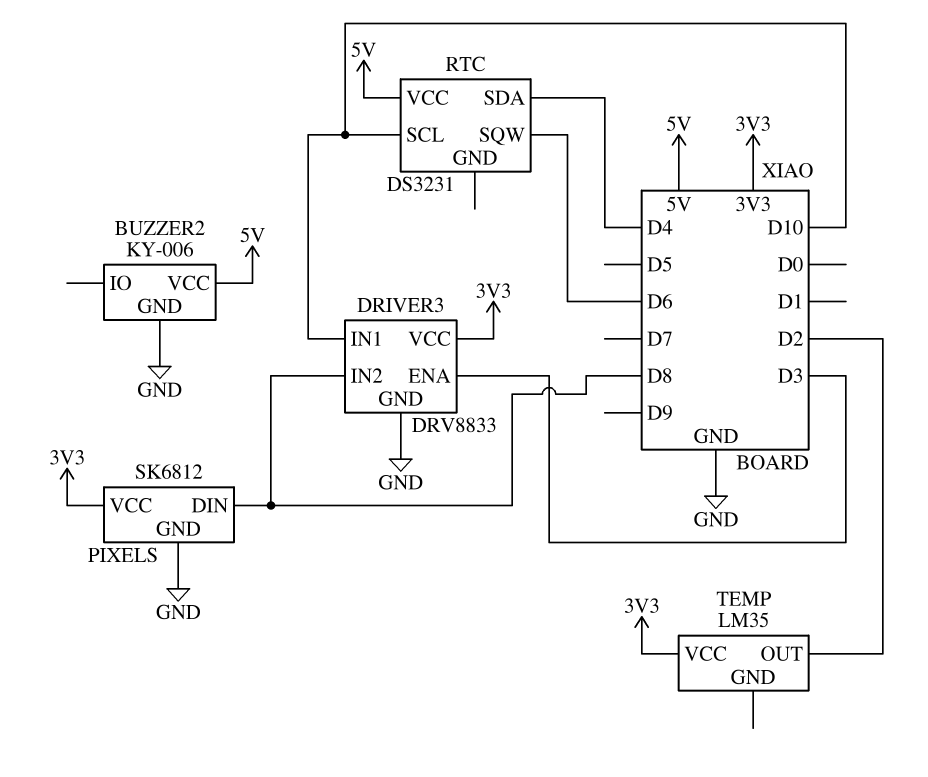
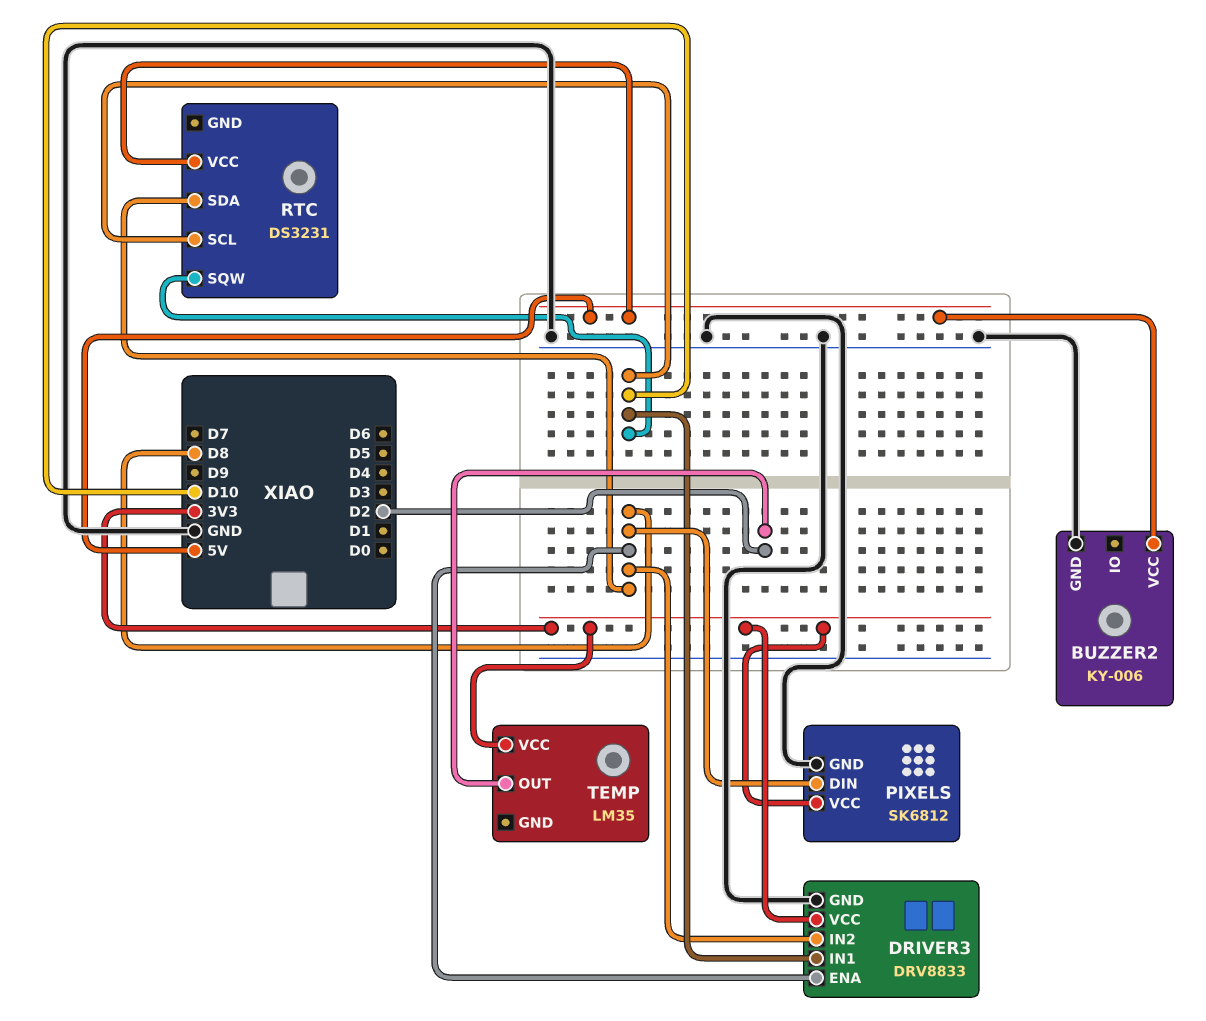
DRIVER3 pin ENA: D3 -> D8
RTC pin SDA: D4 -> D8
RTC pin SQW: D6 -> D10

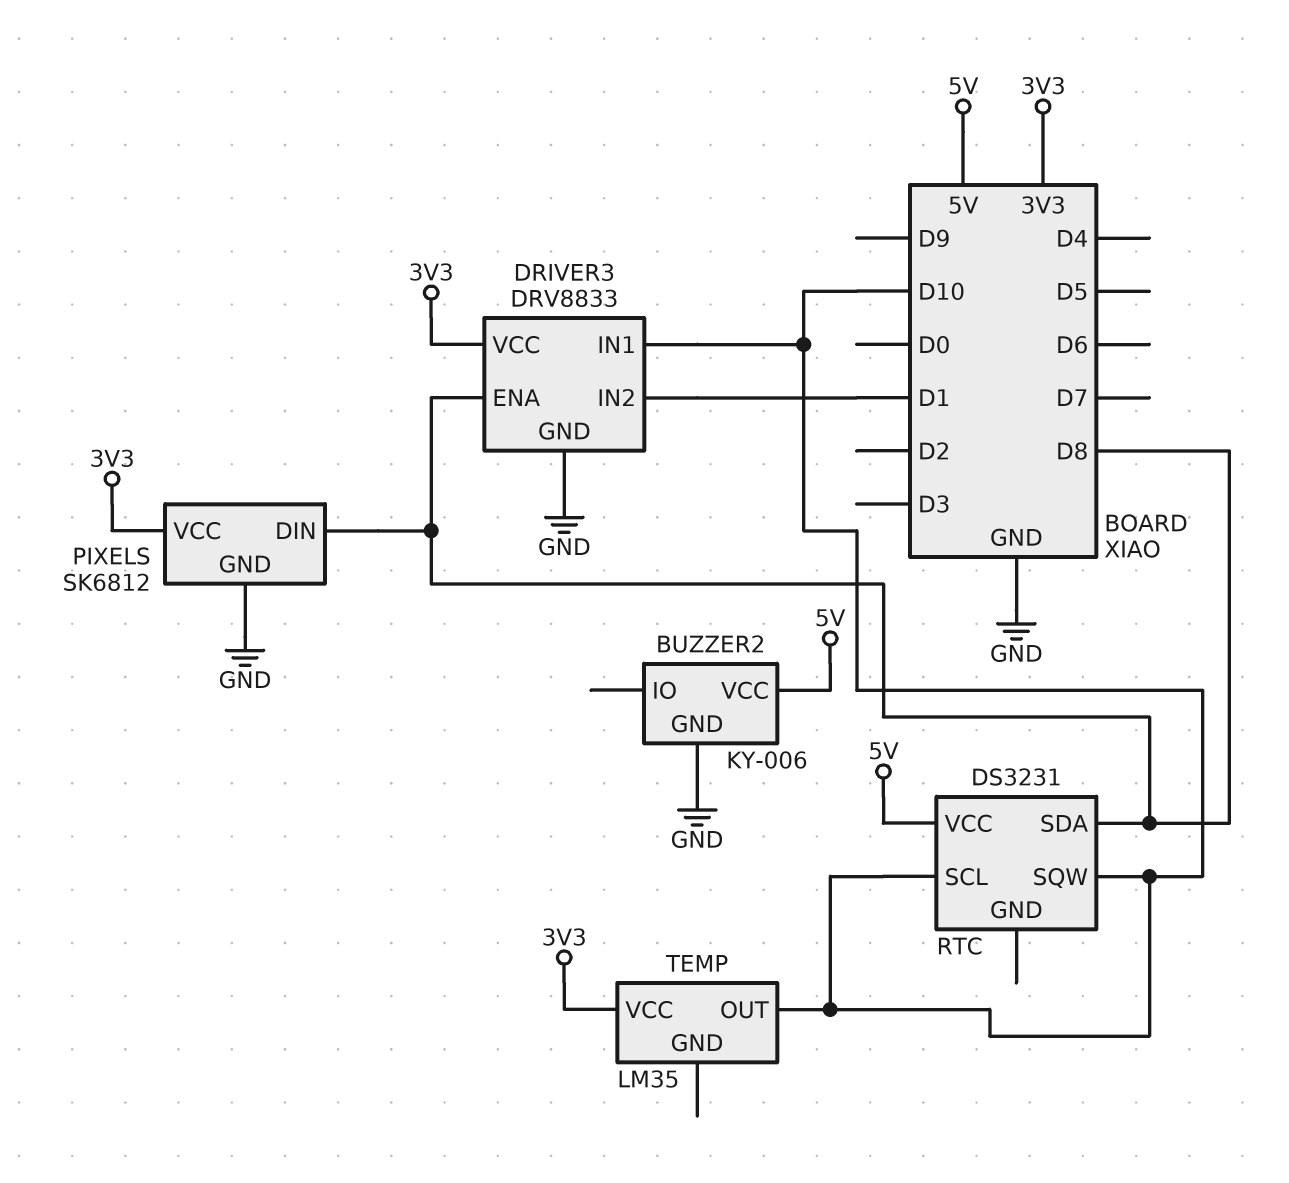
DRIVER3 pin IN2: D8 -> D1
TEMP pin OUT: D2 -> D10

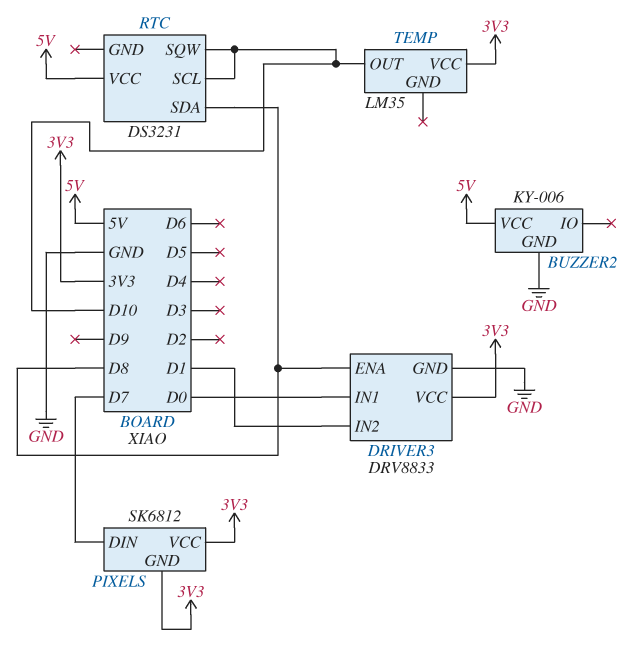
DRIVER3 pin IN1: D10 -> D0
PIXELS pin DIN: D8 -> D7
PIXELS pin GND: GND -> 3V3

